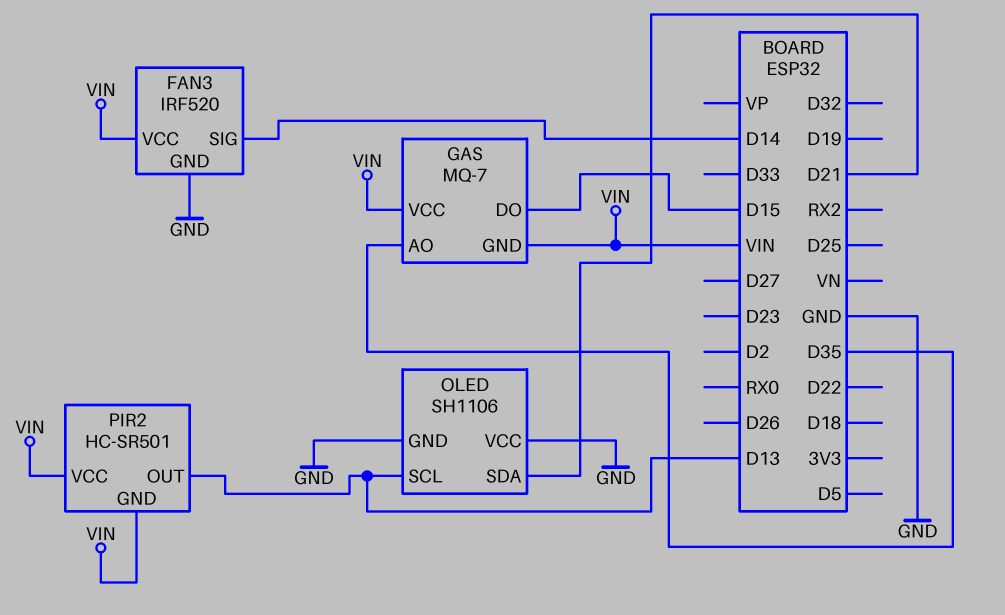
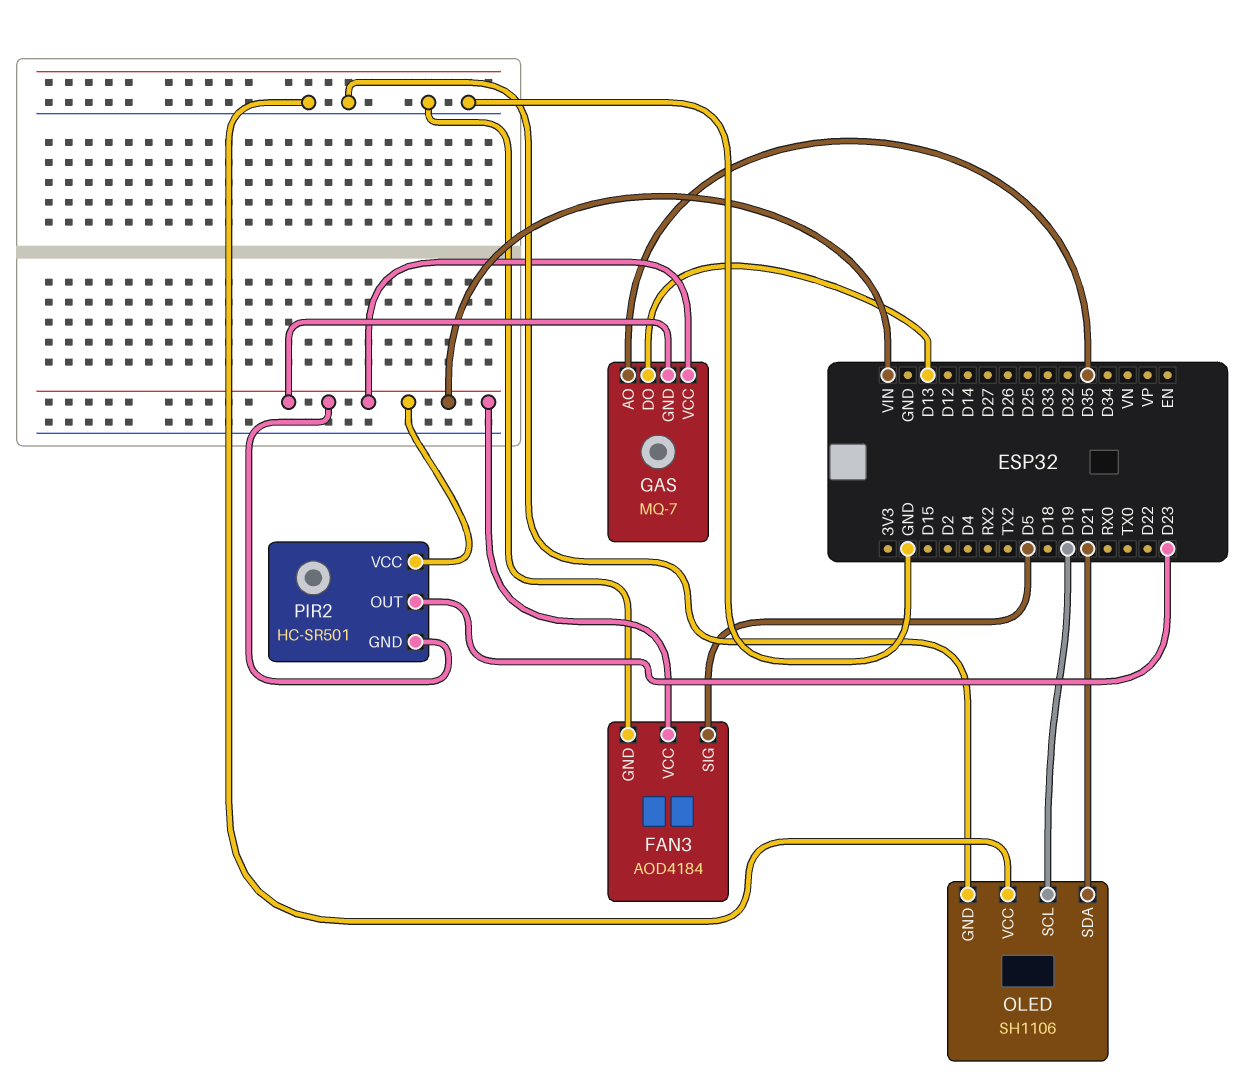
FAN3: IRF520 -> AOD4184
FAN3 pin SIG: D14 -> D5
GAS pin DO: D15 -> D13
OLED pin SCL: D13 -> D19
PIR2 pin OUT: D13 -> D23

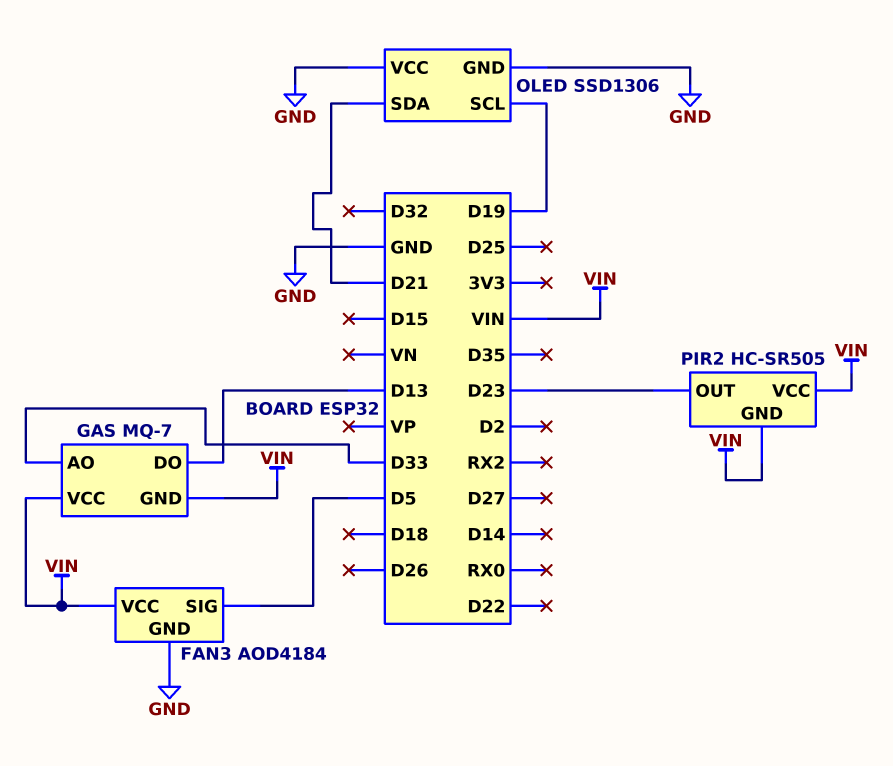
GAS pin AO: D35 -> D33
OLED: SH1106 -> SSD1306
PIR2: HC-SR501 -> HC-SR505

